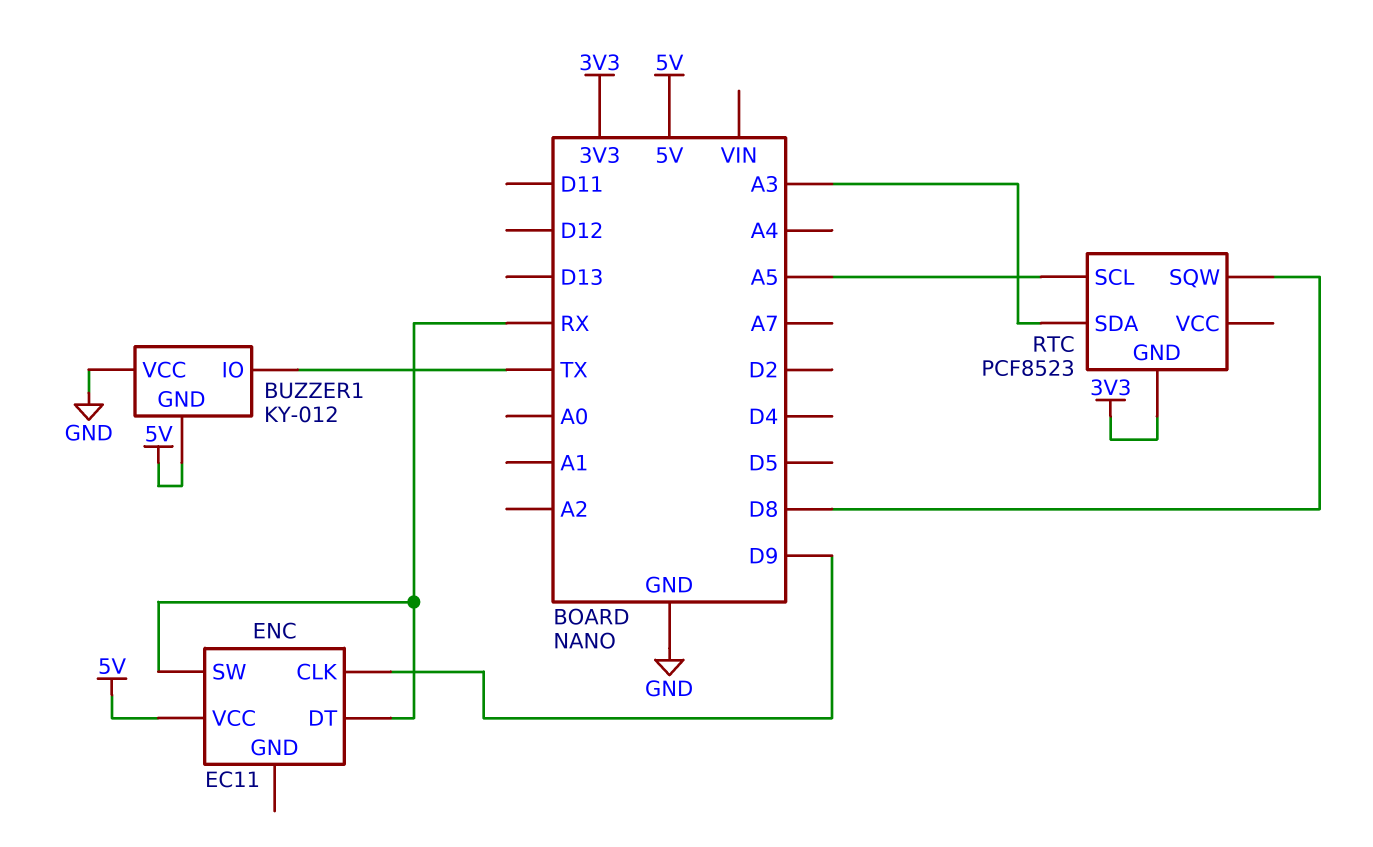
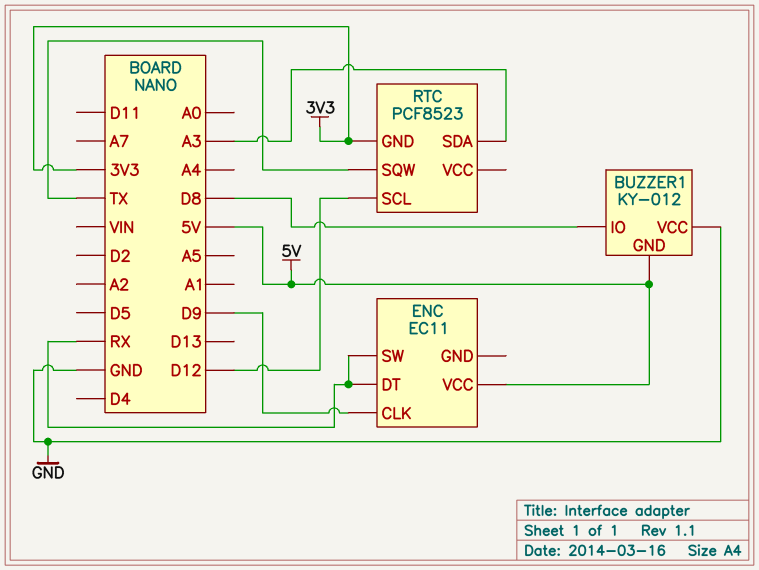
BUZZER1 pin IO: TX -> D8
RTC pin SCL: A5 -> D12
RTC pin SQW: D8 -> TX

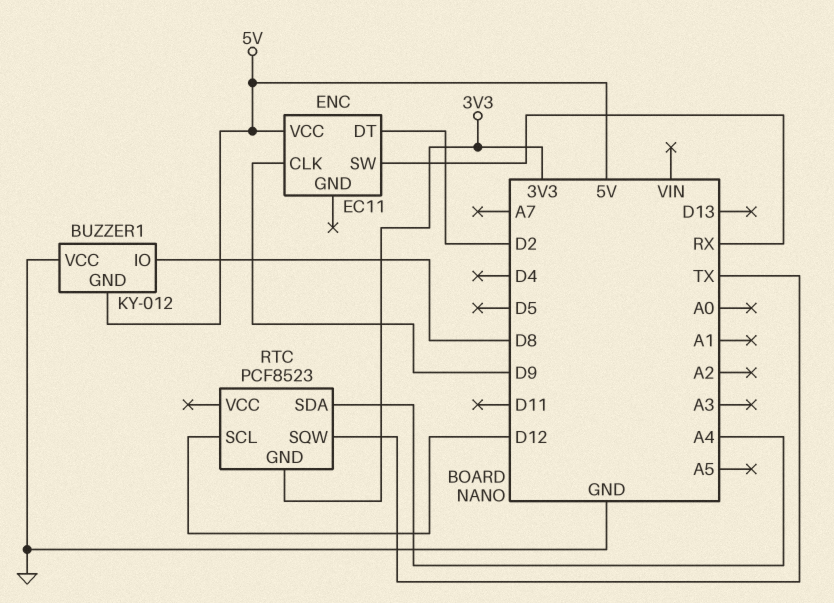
ENC pin DT: RX -> D2
RTC pin SDA: A3 -> A4

